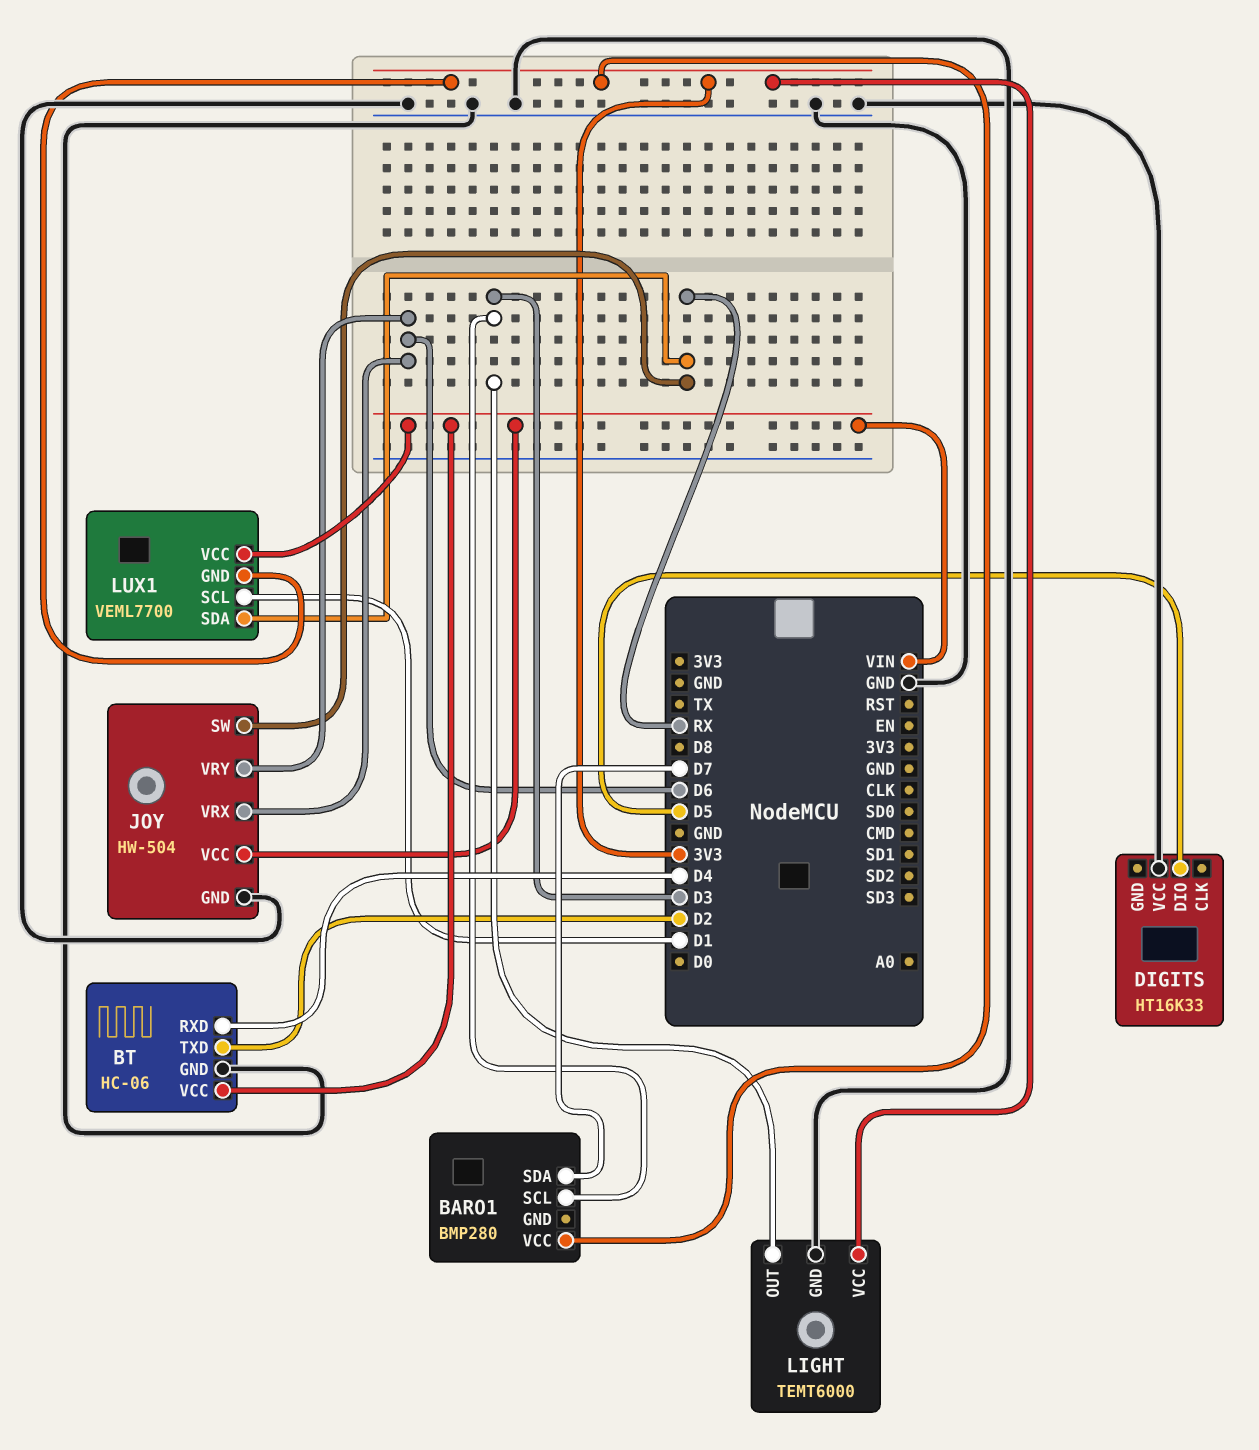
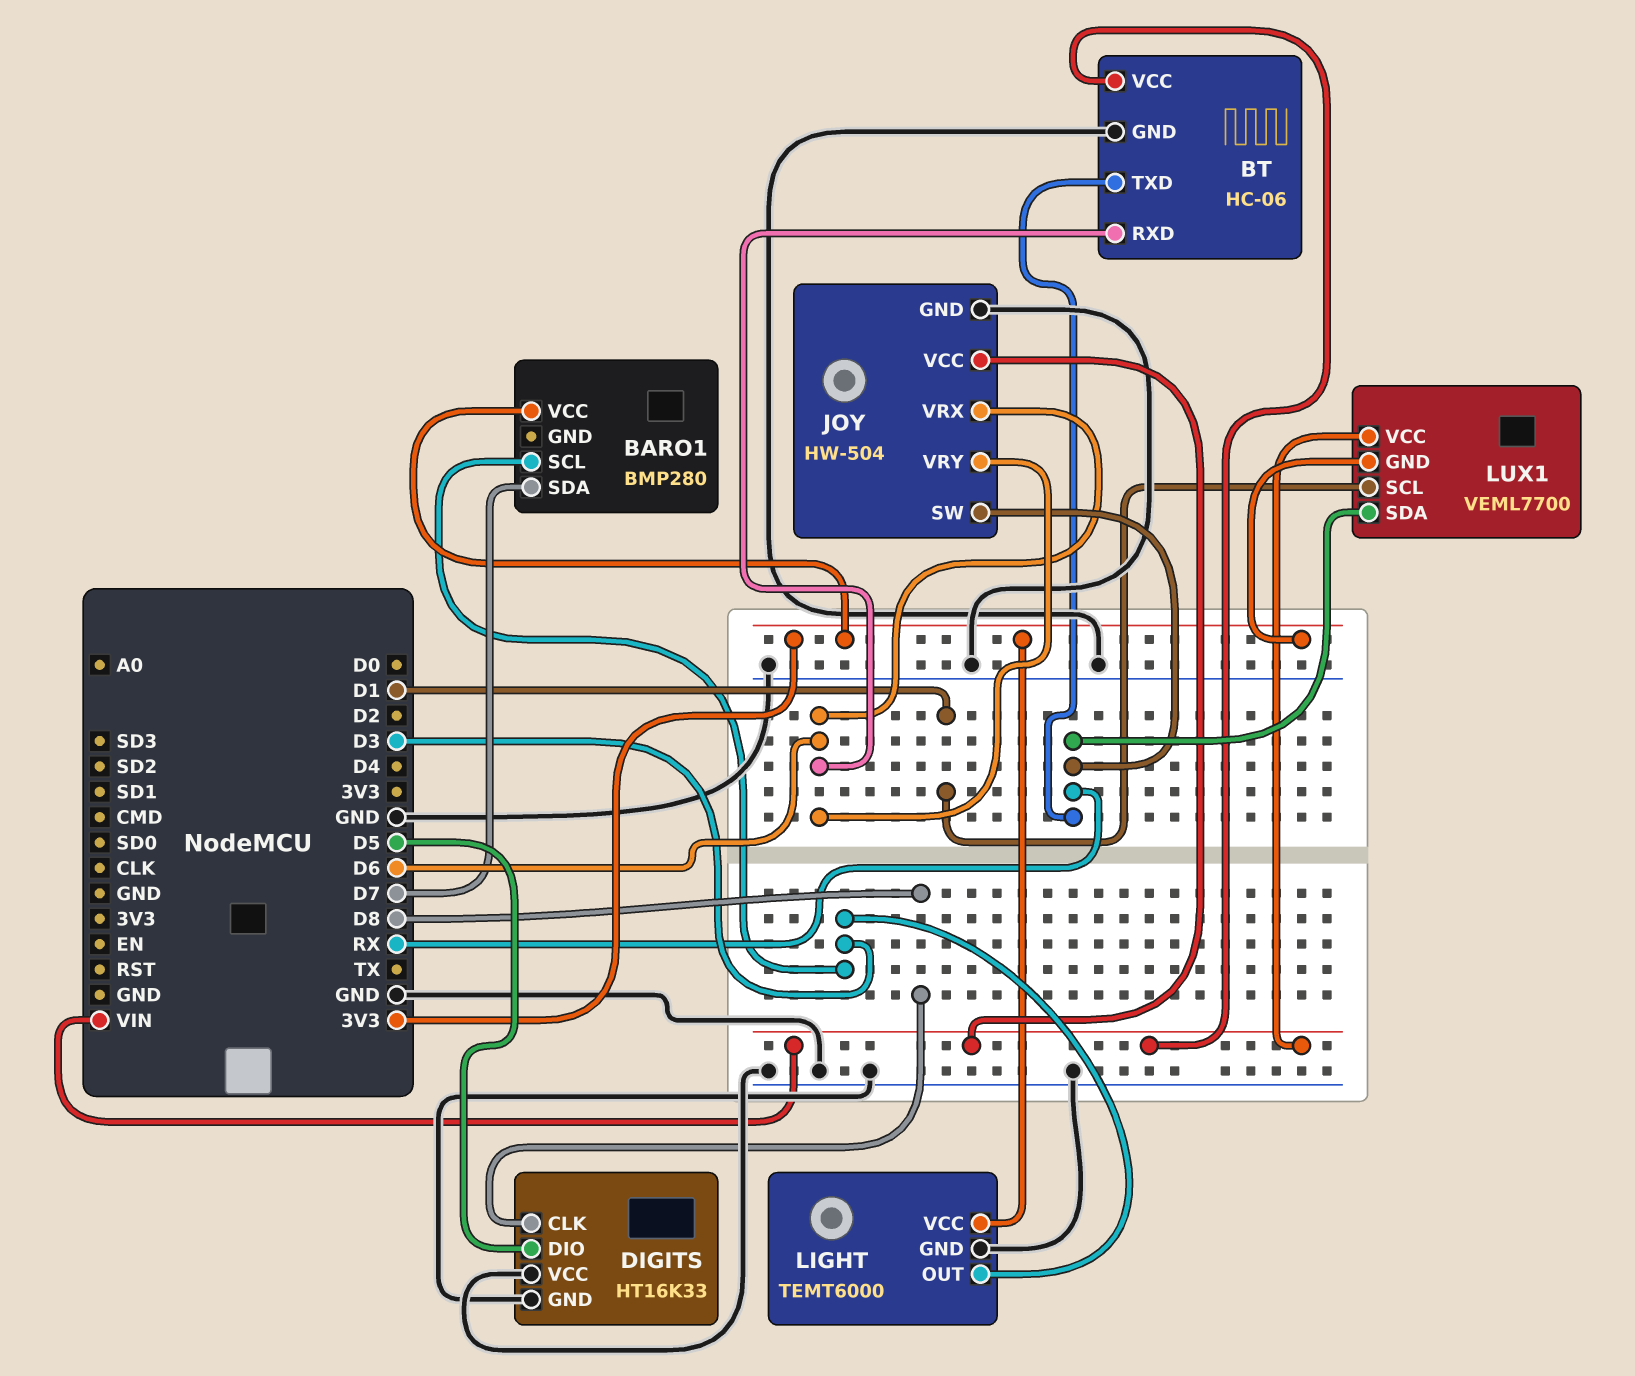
BT pin RXD: D4 -> D6
BT pin TXD: D2 -> RX
DIGITS pin CLK: none -> D8
DIGITS pin GND: none -> GND

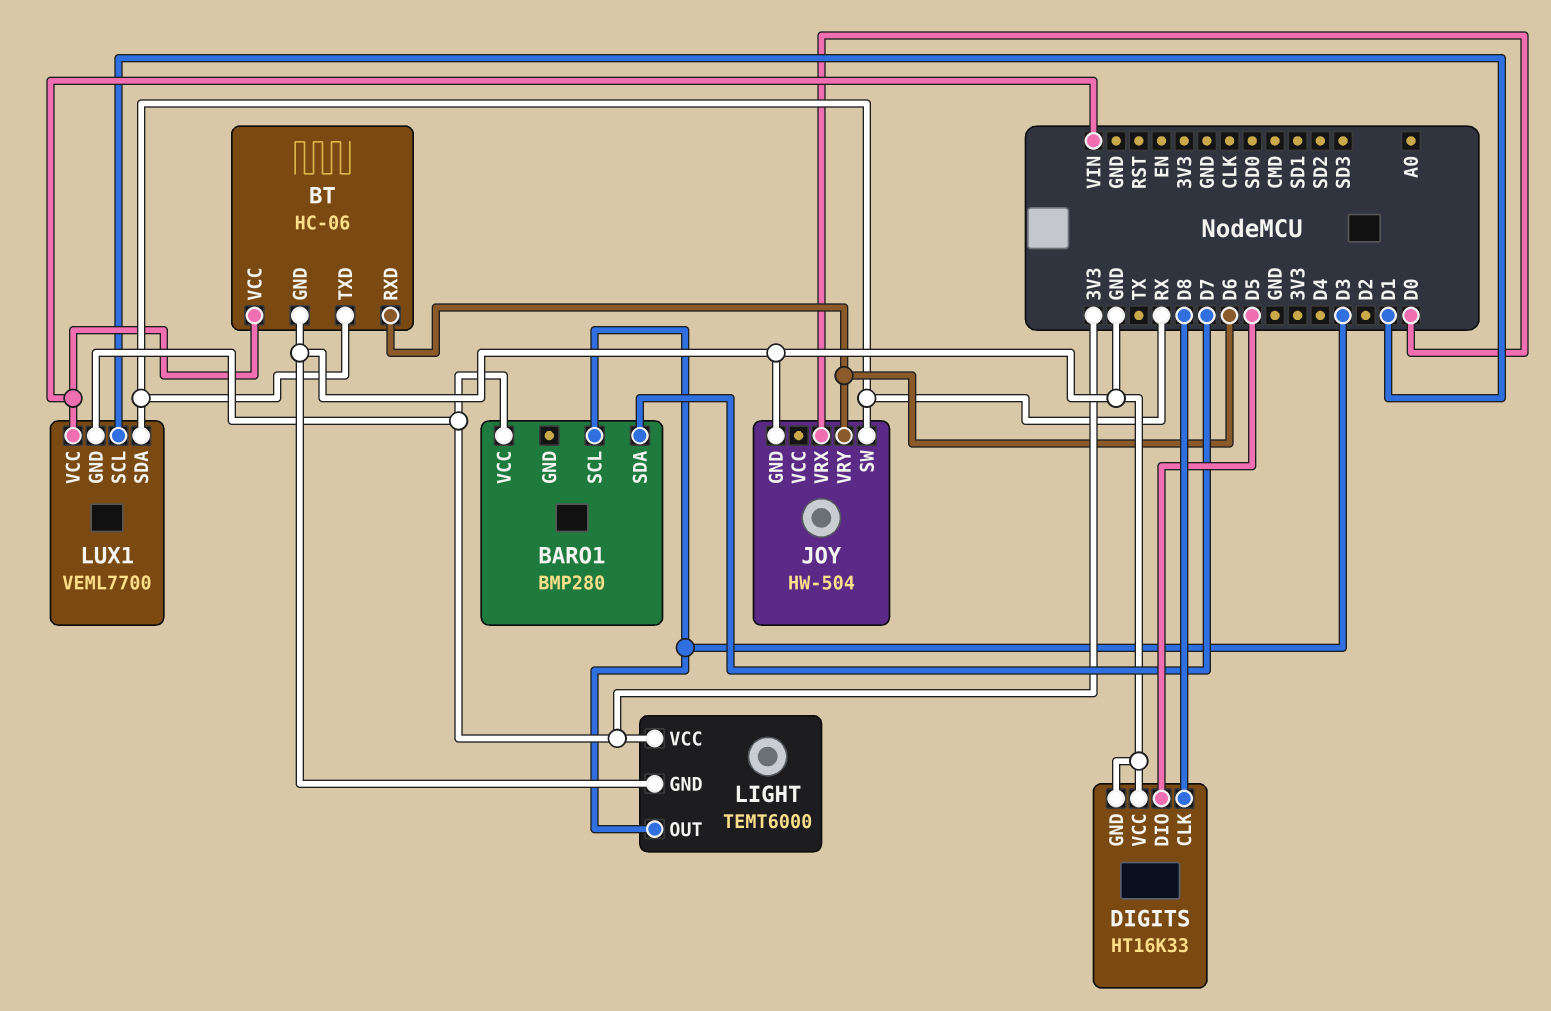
JOY pin VCC: VIN -> none
JOY pin VRX: D6 -> D0

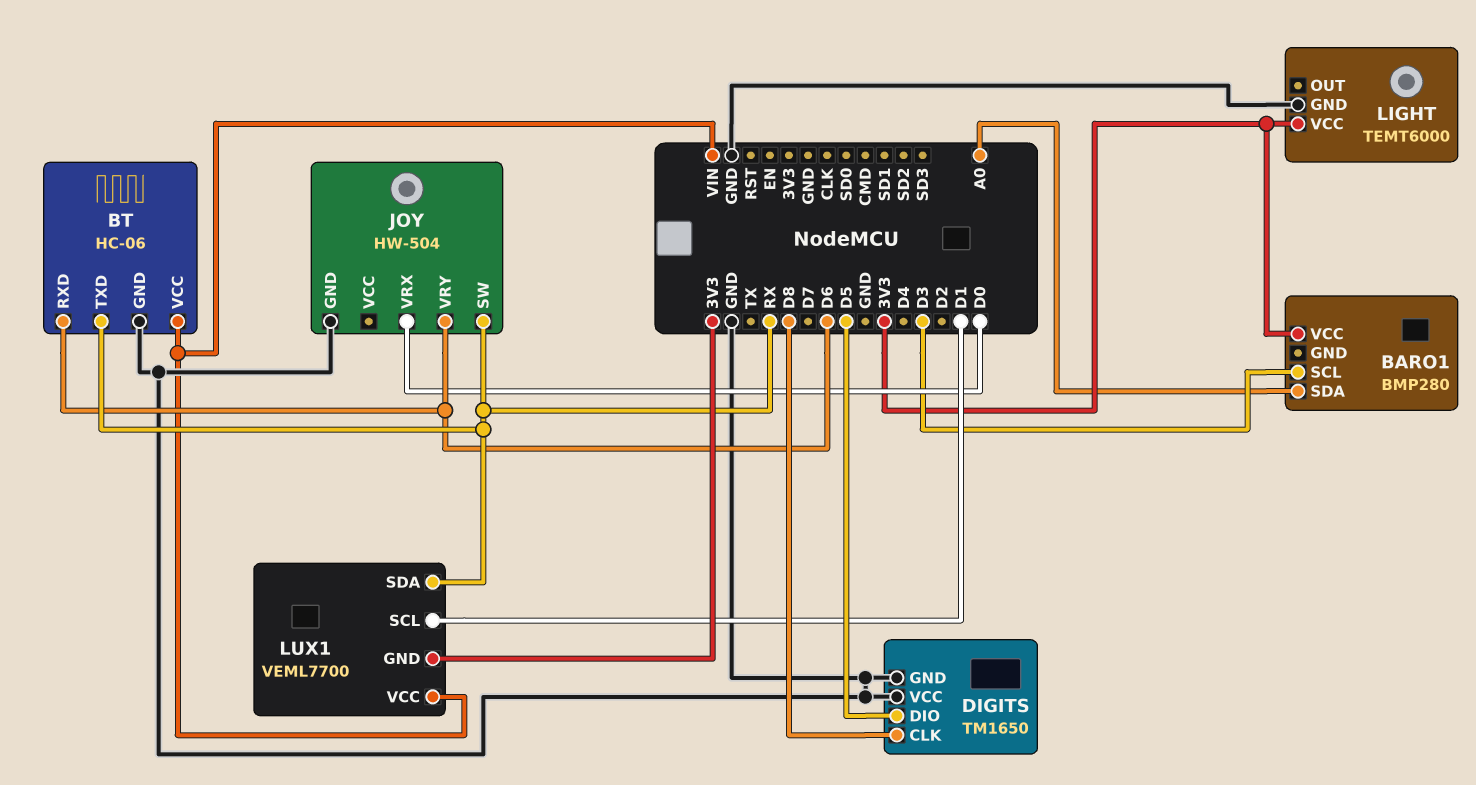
BARO1 pin SDA: D7 -> A0
DIGITS: HT16K33 -> TM1650
LIGHT pin OUT: D3 -> none

